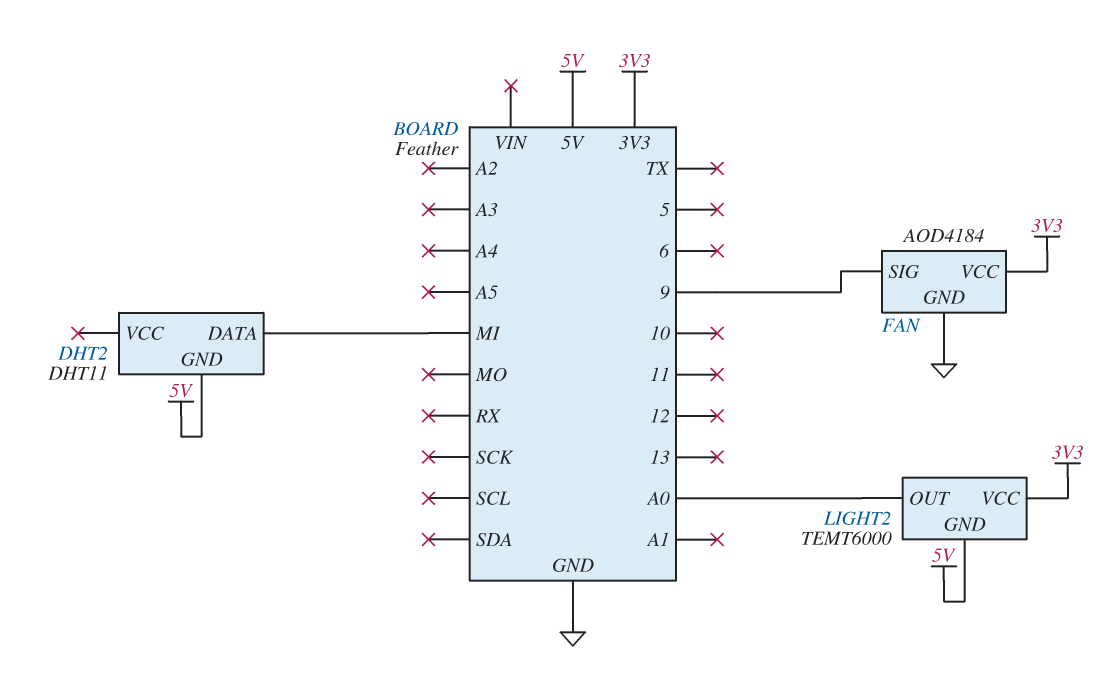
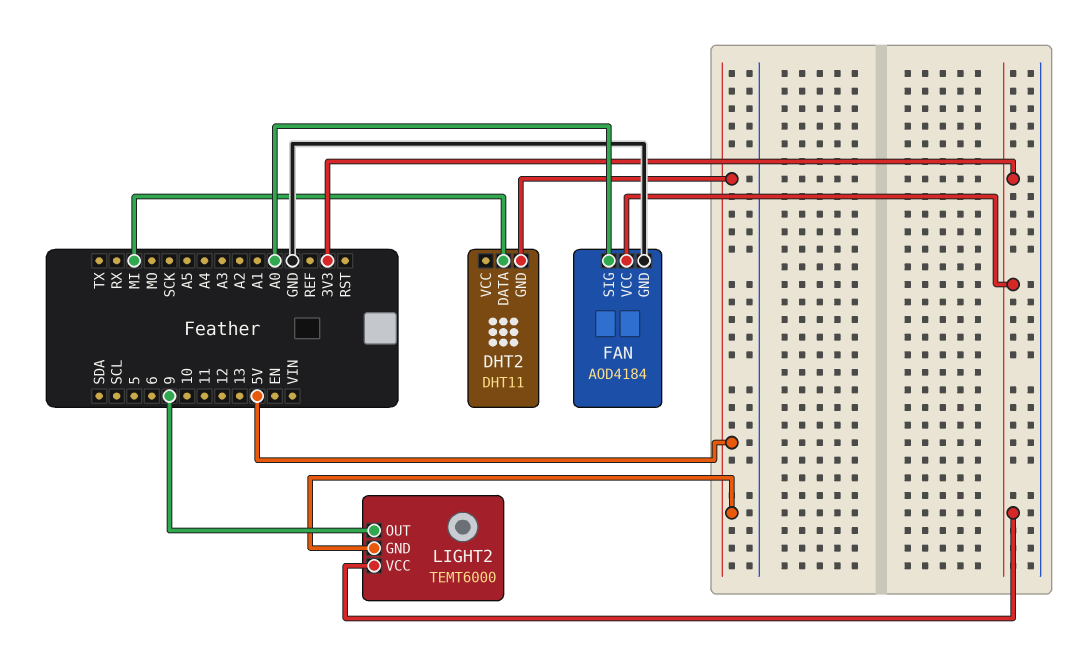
FAN pin SIG: 9 -> A0
LIGHT2 pin OUT: A0 -> 9

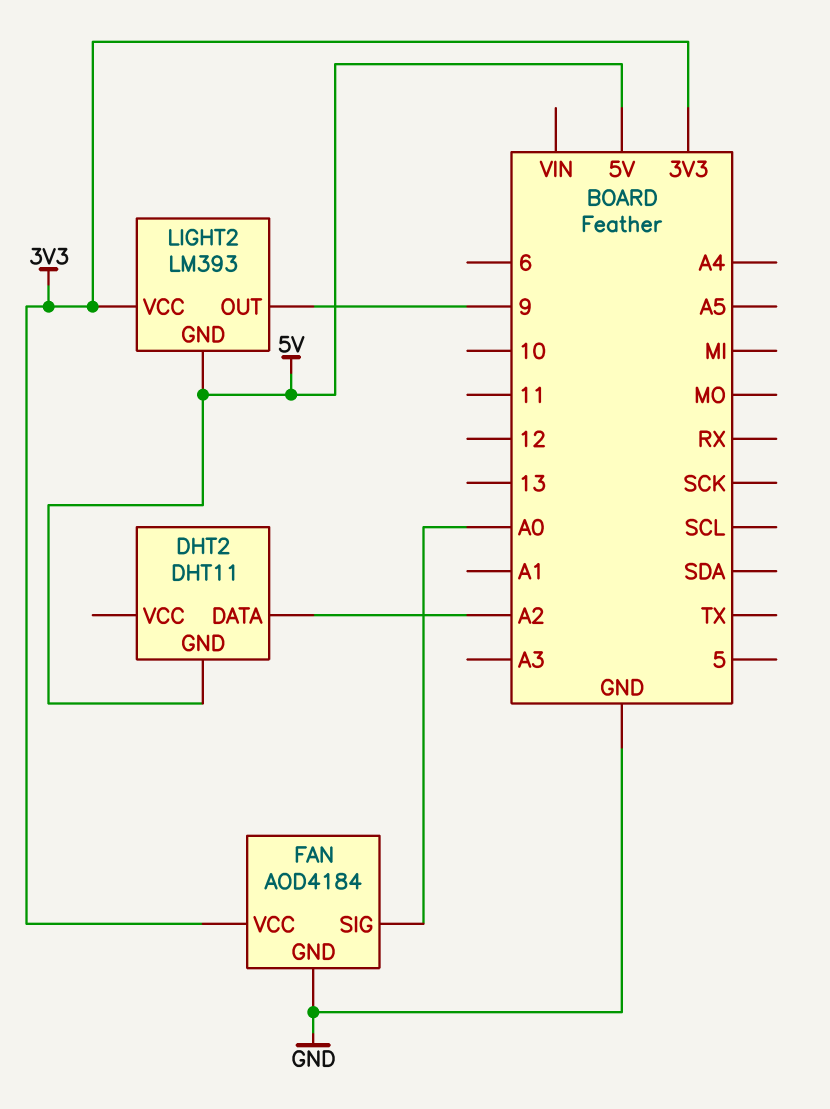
DHT2 pin DATA: MI -> A2
LIGHT2: TEMT6000 -> LM393

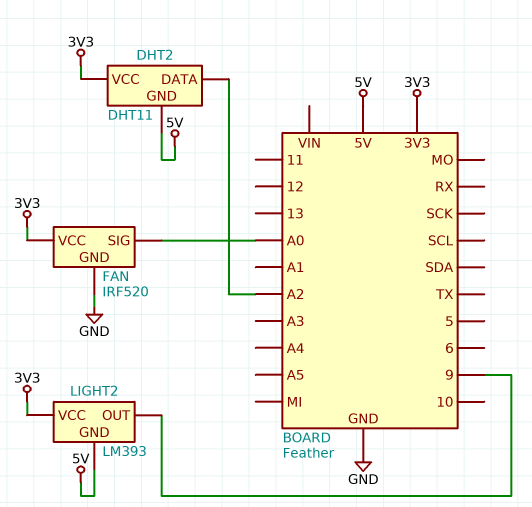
DHT2 pin VCC: none -> 3V3
FAN: AOD4184 -> IRF520

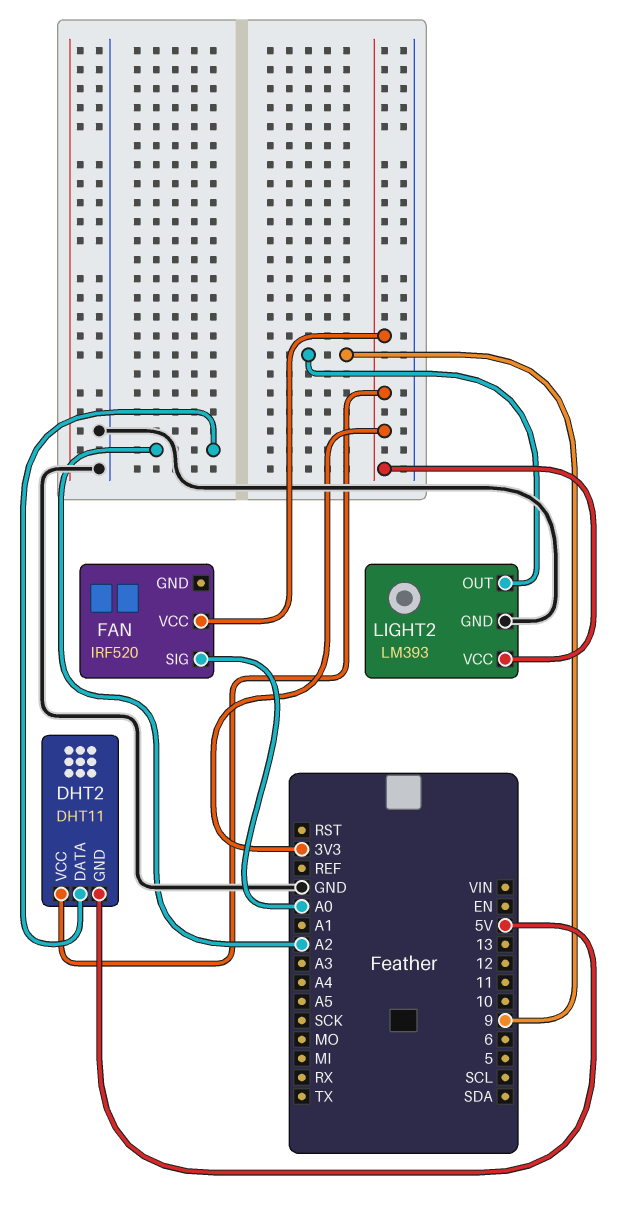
FAN pin GND: GND -> none
LIGHT2 pin GND: 5V -> GND

